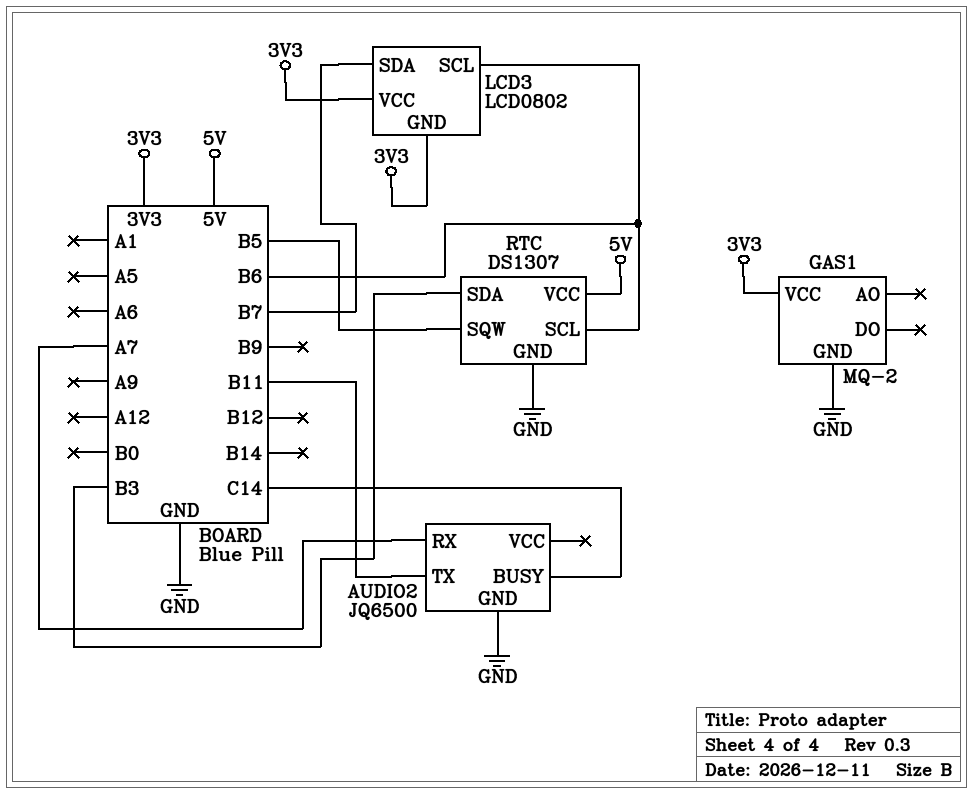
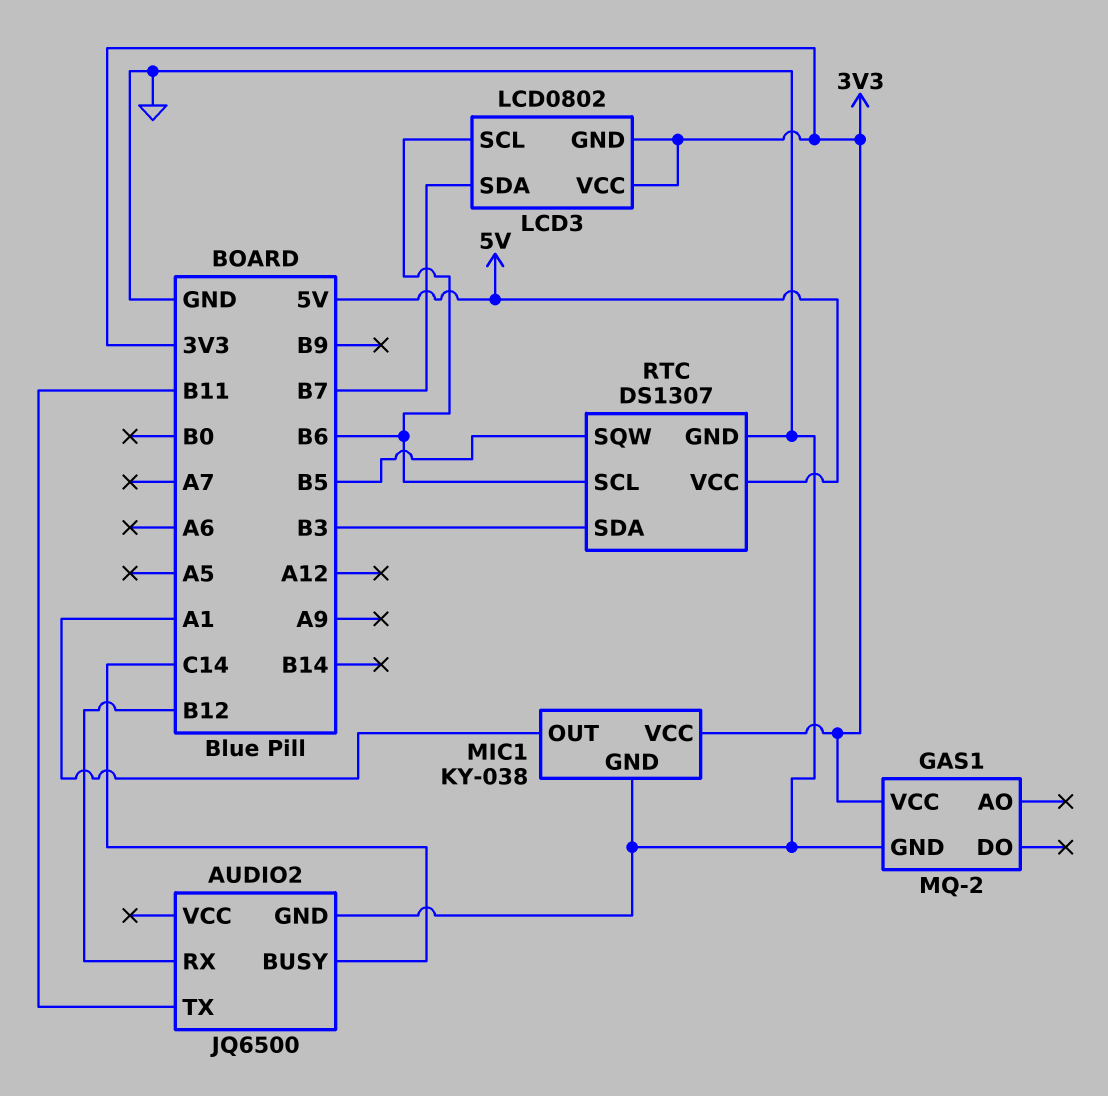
AUDIO2 pin RX: A7 -> B12
MIC1: none -> KY-038
MIC1 pin GND: none -> GND
MIC1 pin OUT: none -> A1
MIC1 pin VCC: none -> 3V3

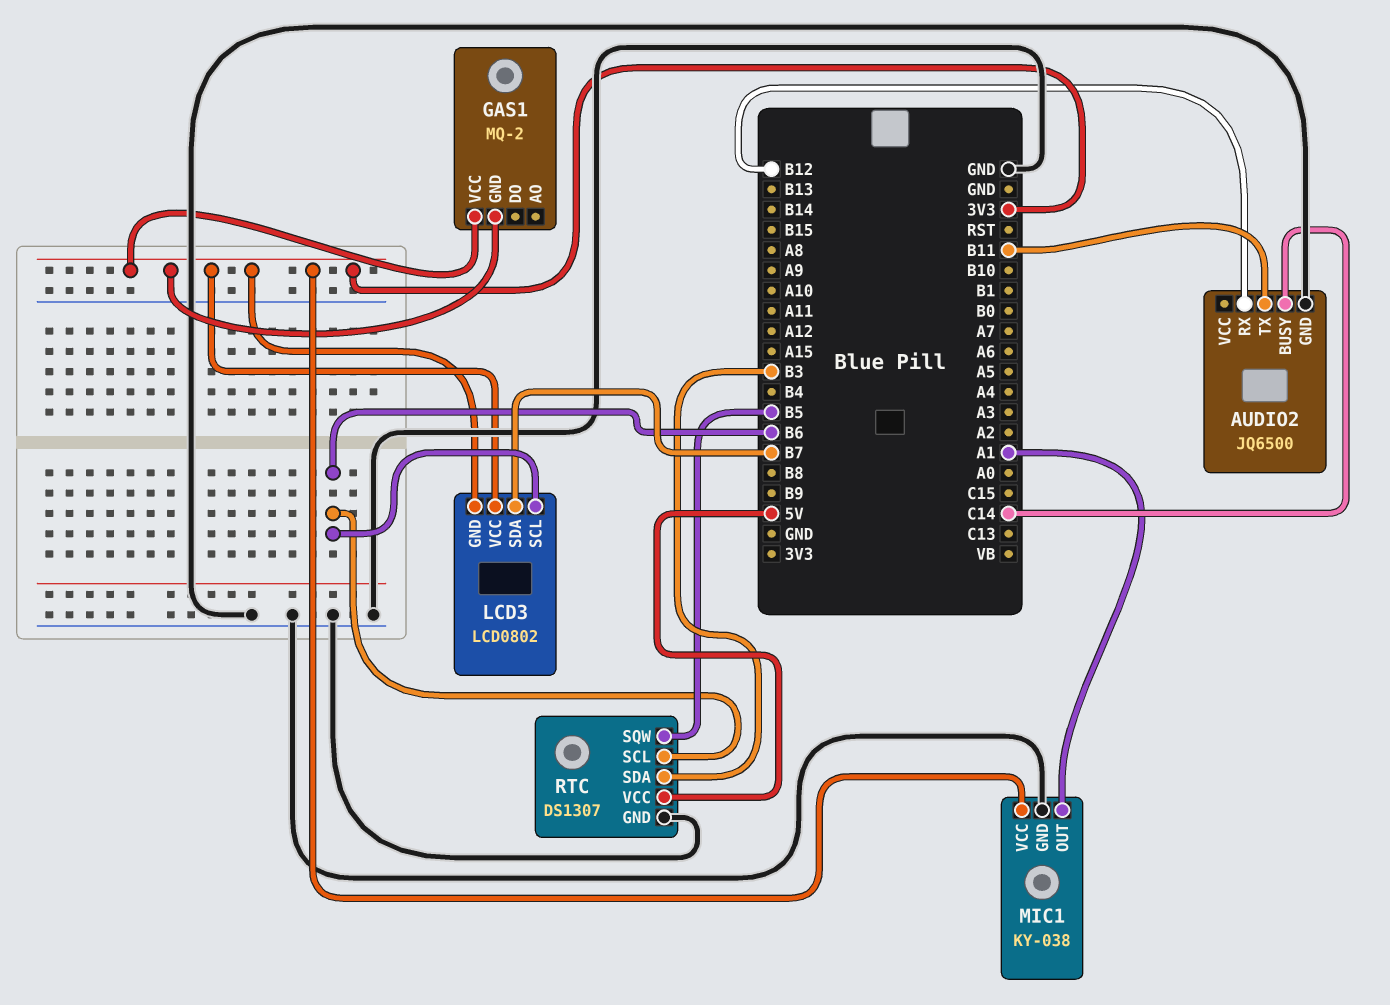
GAS1 pin GND: GND -> 3V3

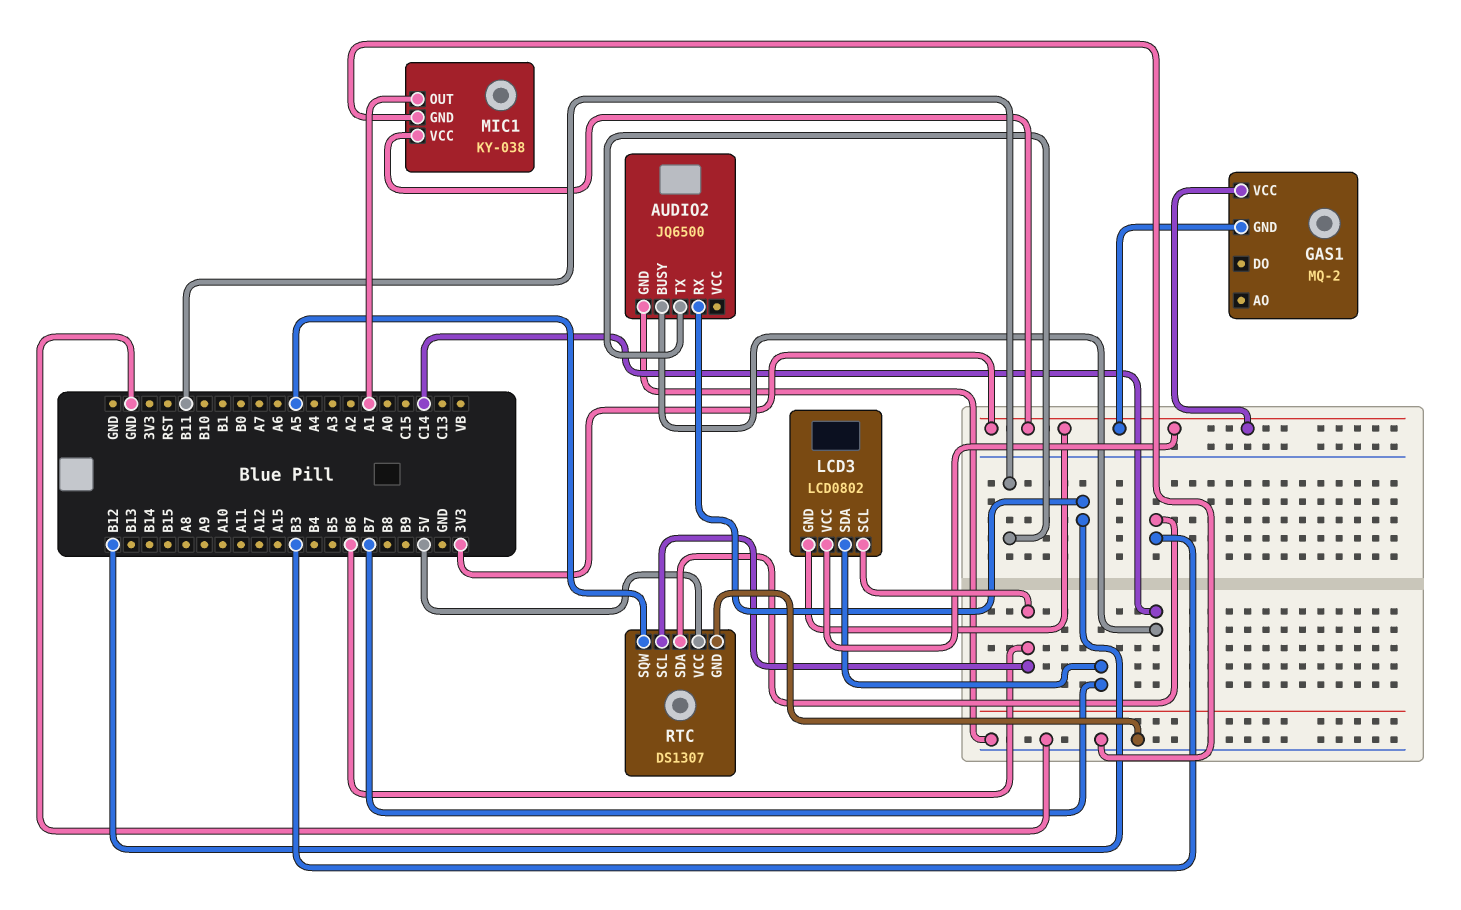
RTC pin SQW: B5 -> A5

